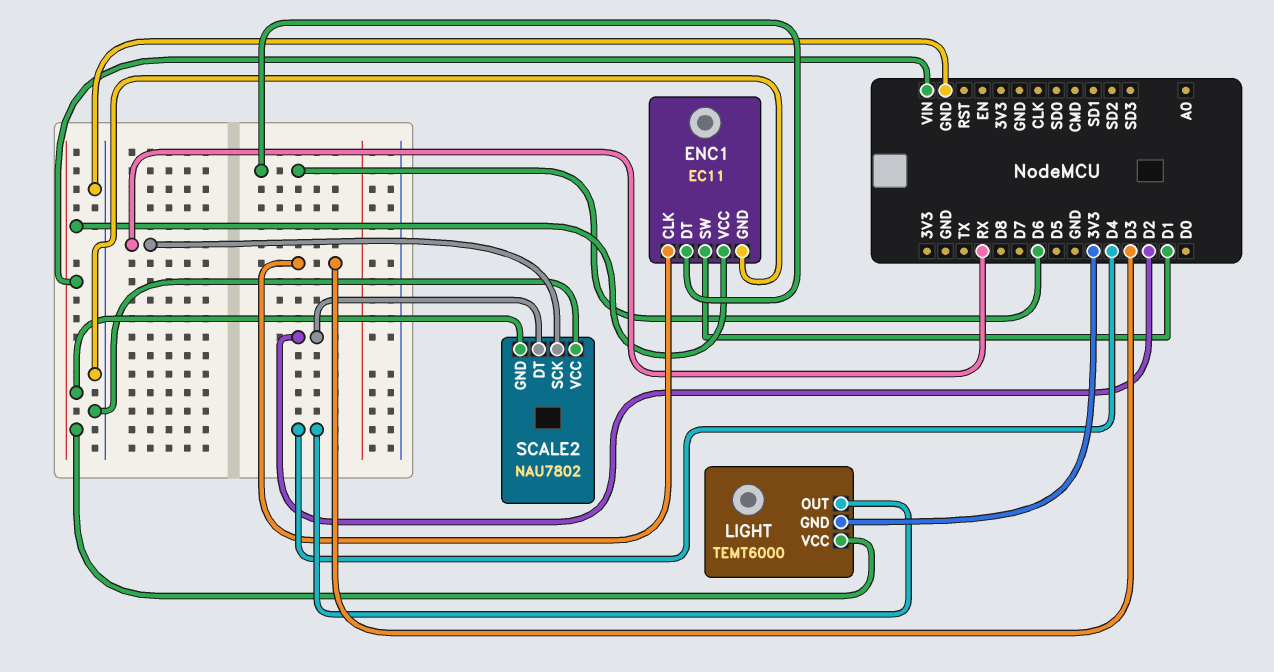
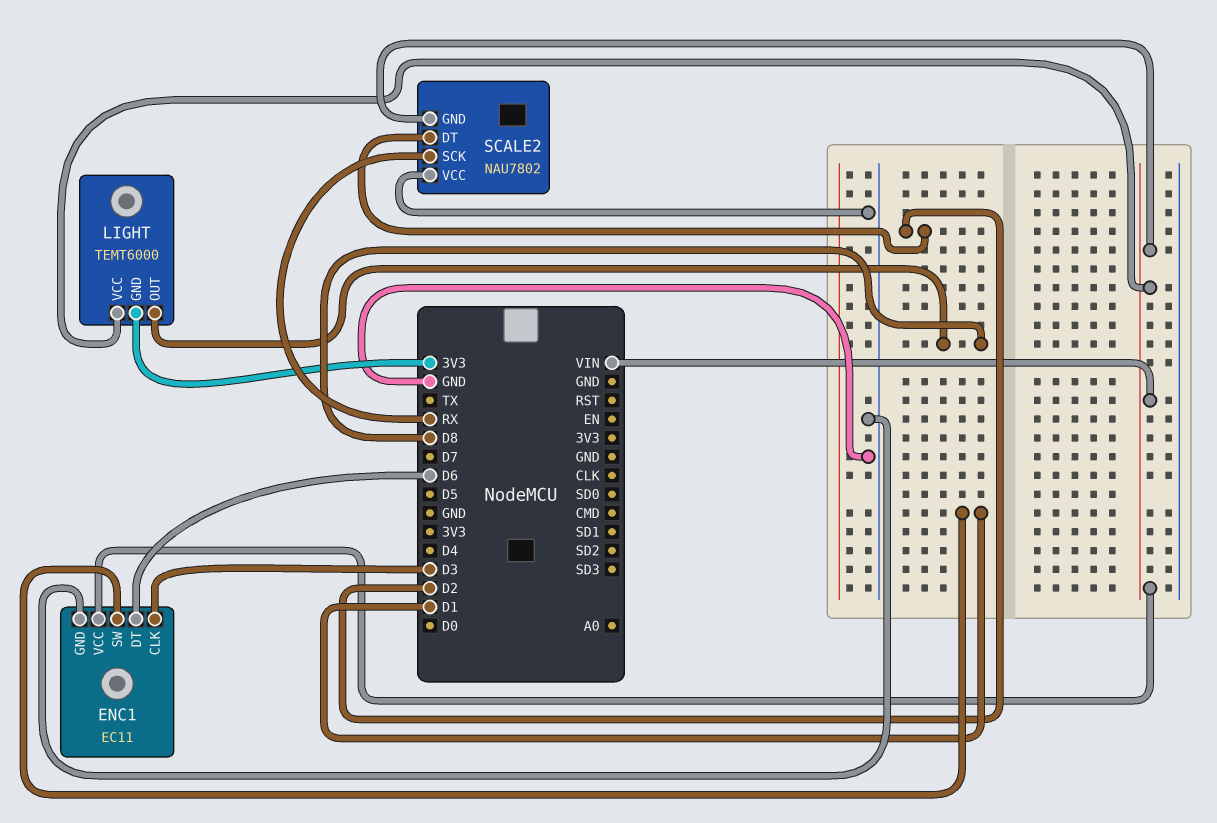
LIGHT pin OUT: D4 -> D8

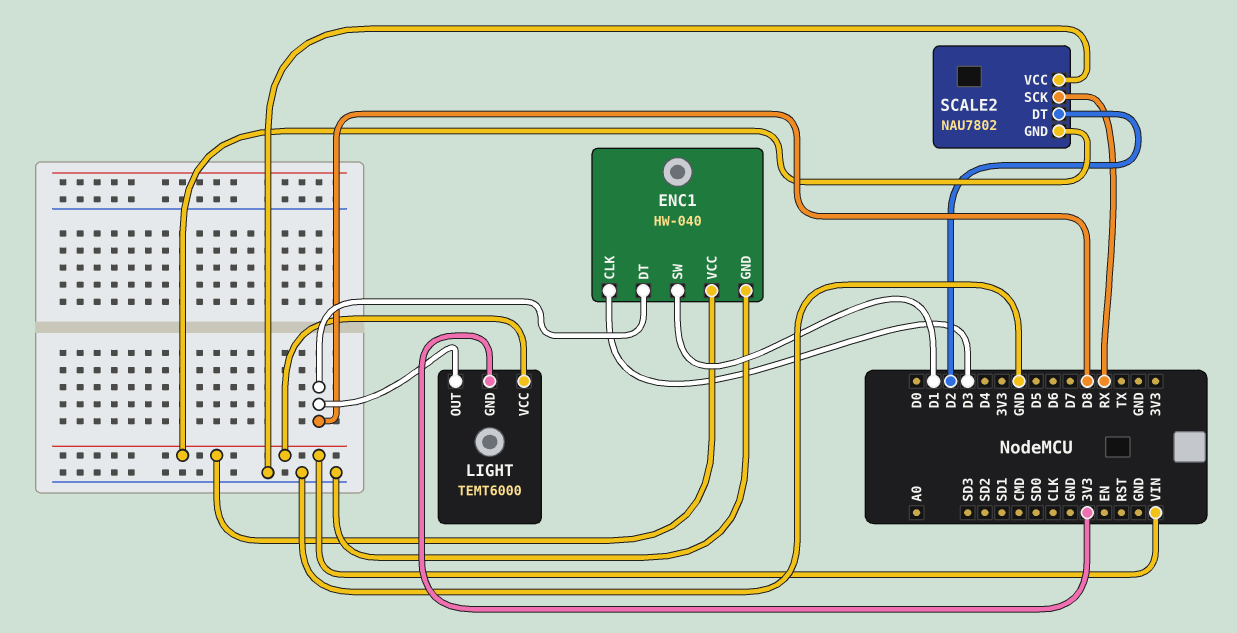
ENC1: EC11 -> HW-040
ENC1 pin DT: D6 -> D8

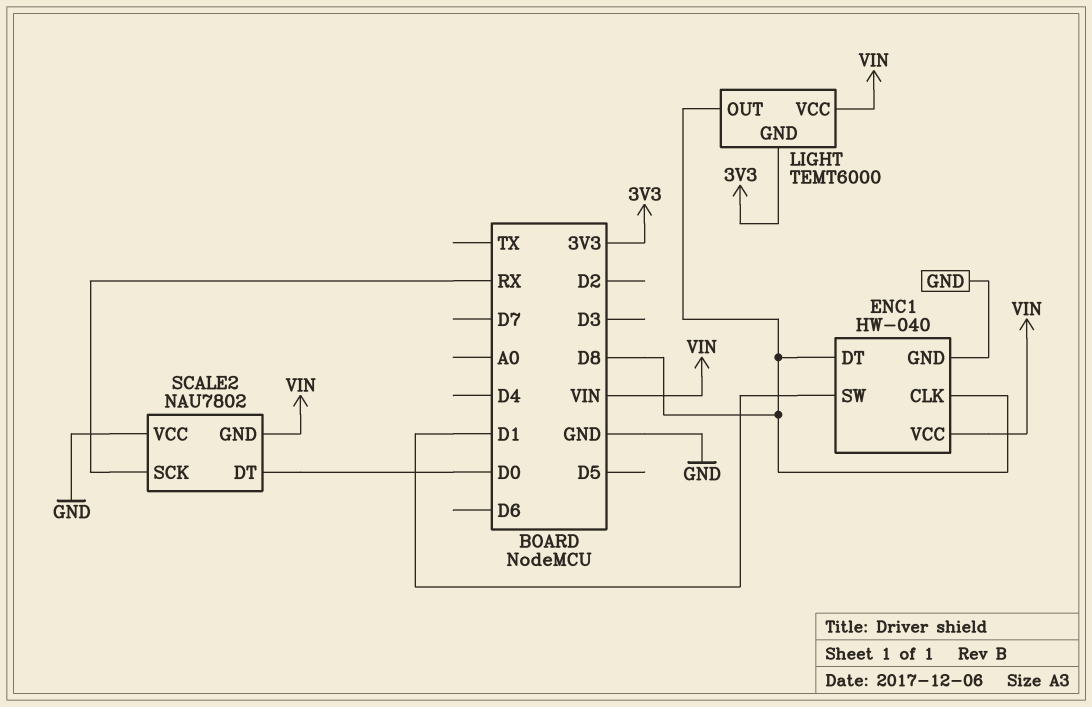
ENC1 pin CLK: D3 -> D8
SCALE2 pin DT: D2 -> D0

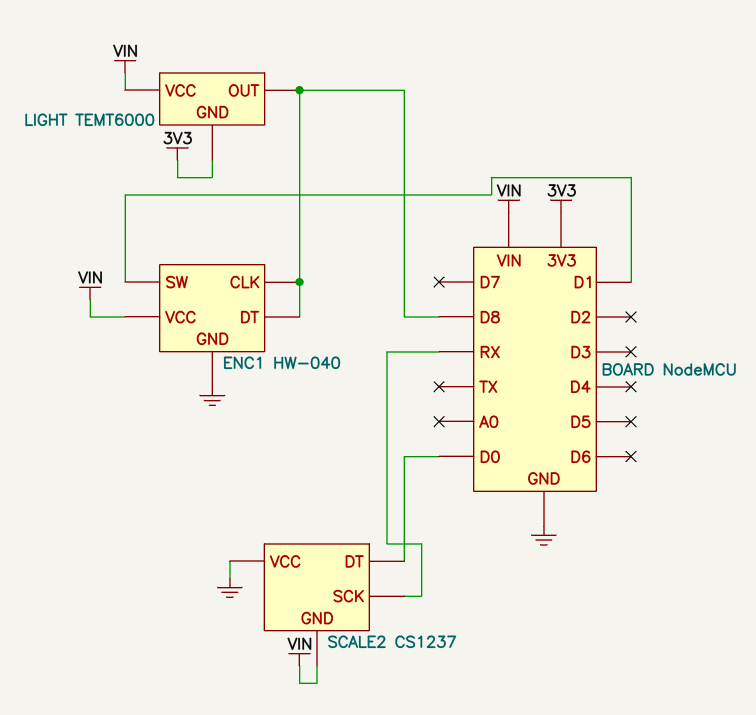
SCALE2: NAU7802 -> CS1237

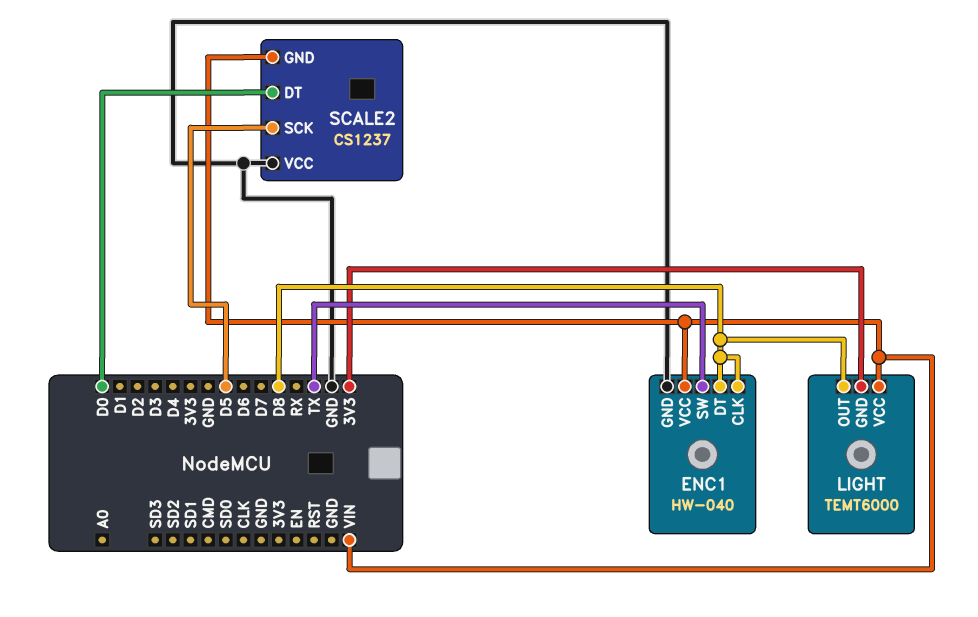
ENC1 pin SW: D1 -> TX
SCALE2 pin SCK: RX -> D5

